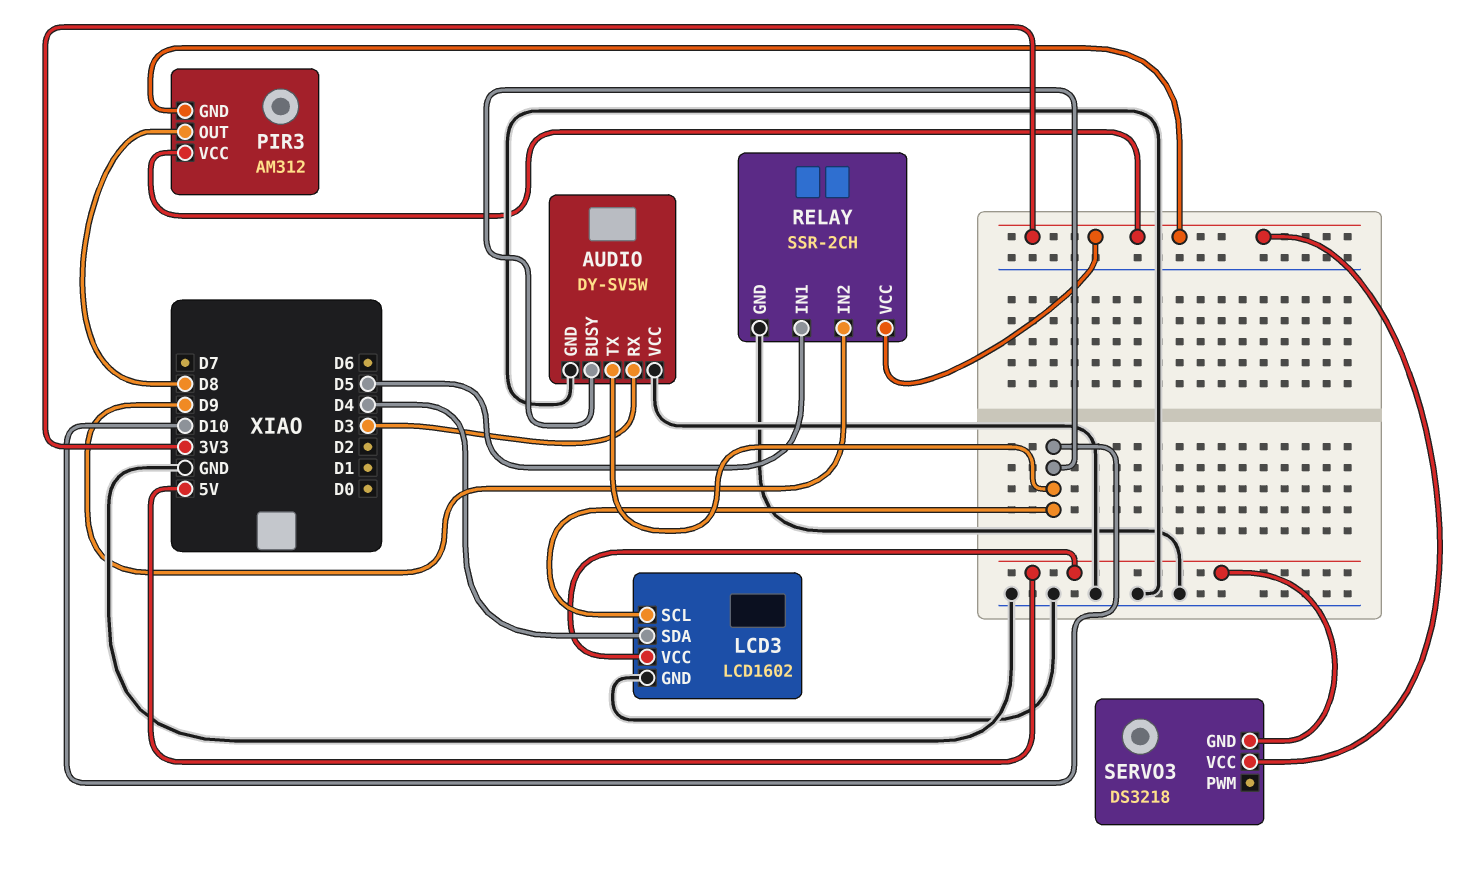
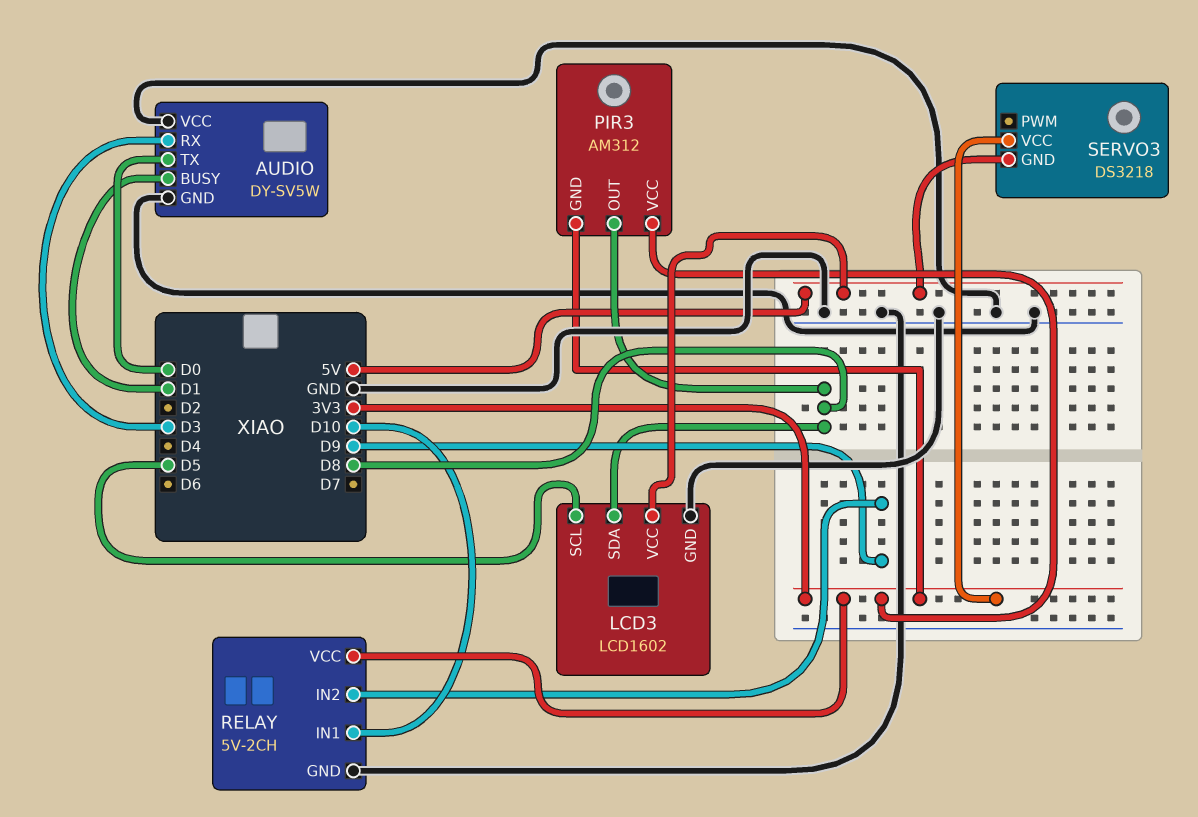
AUDIO pin BUSY: D10 -> D1
AUDIO pin TX: D10 -> D0
LCD3 pin SCL: D10 -> D5
LCD3 pin SDA: D4 -> D8
RELAY: SSR-2CH -> 5V-2CH
RELAY pin IN1: D5 -> D10

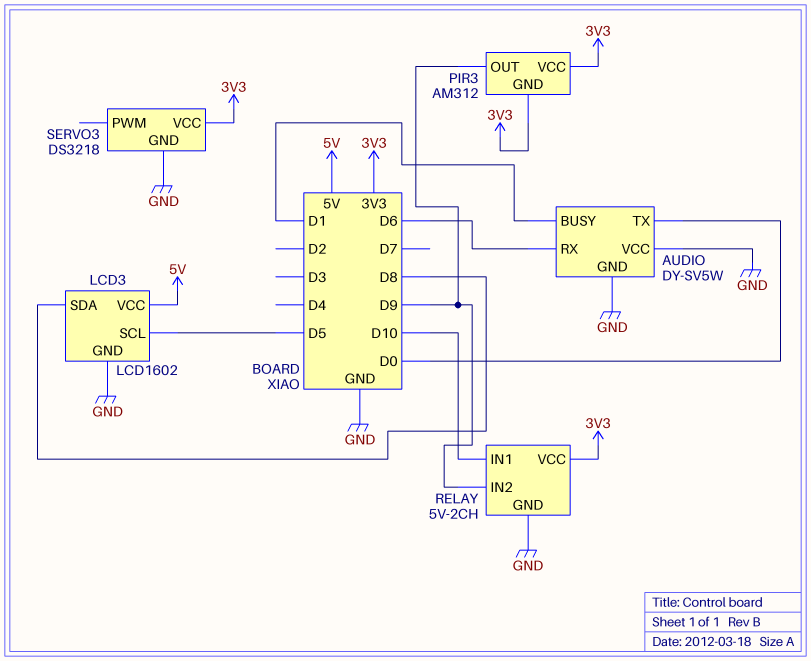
AUDIO pin RX: D3 -> D6
PIR3 pin OUT: D8 -> D9
SERVO3 pin GND: 5V -> GND

